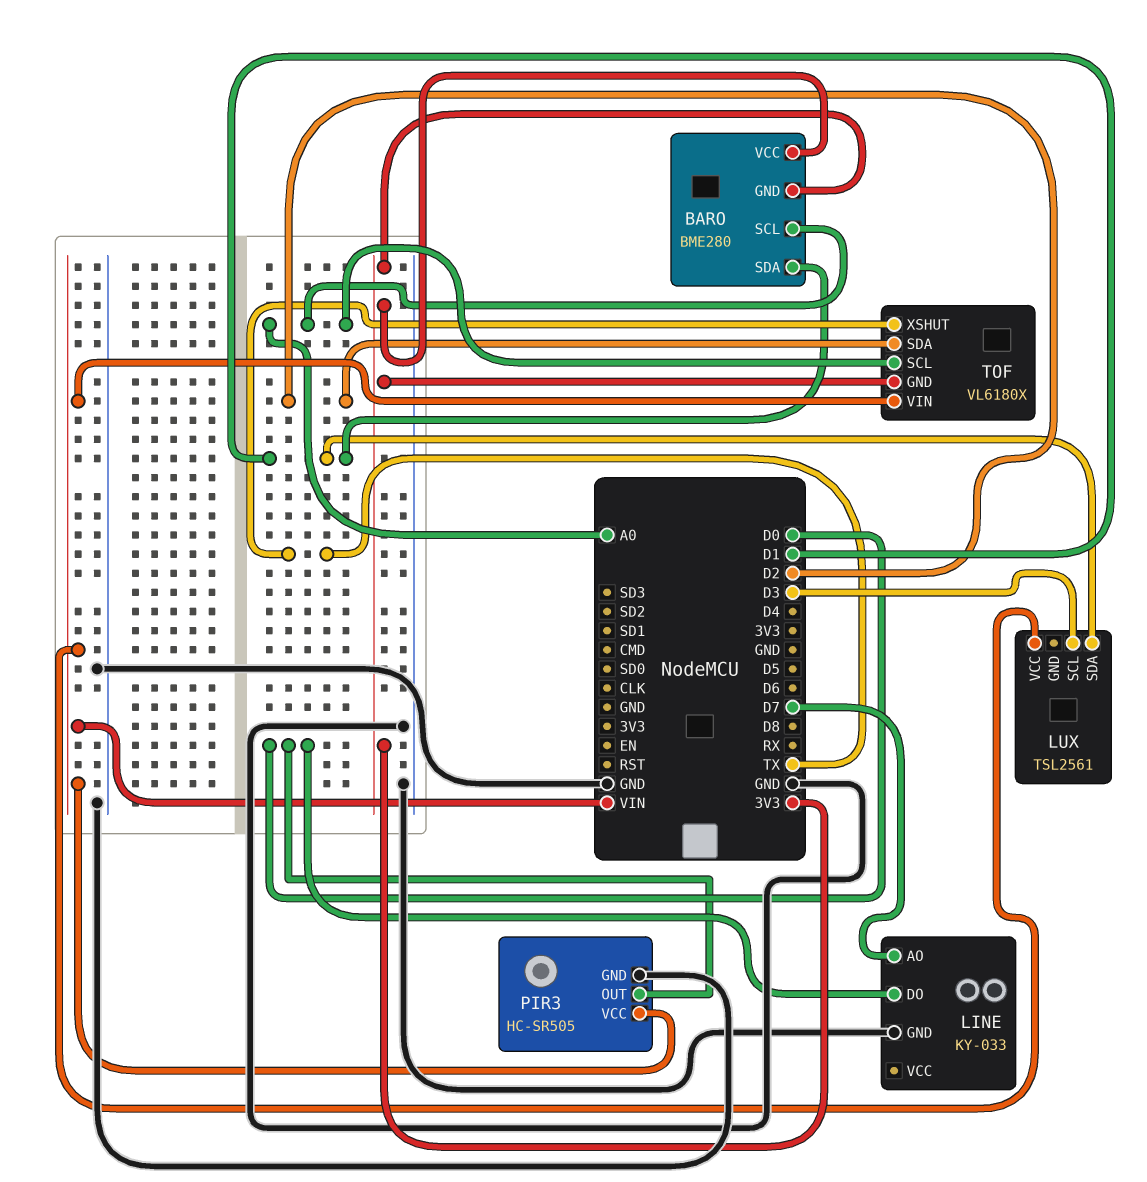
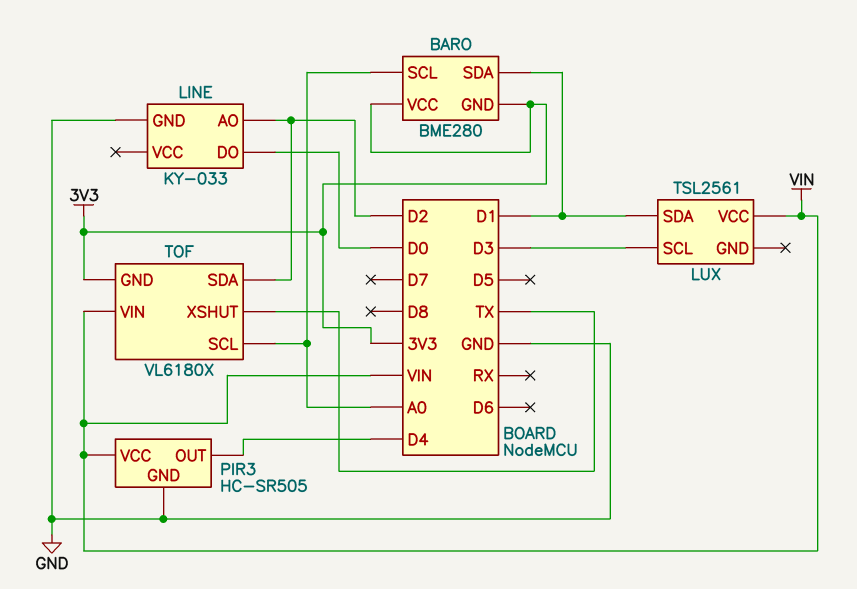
LINE pin AO: D7 -> D2
PIR3 pin OUT: D0 -> D4

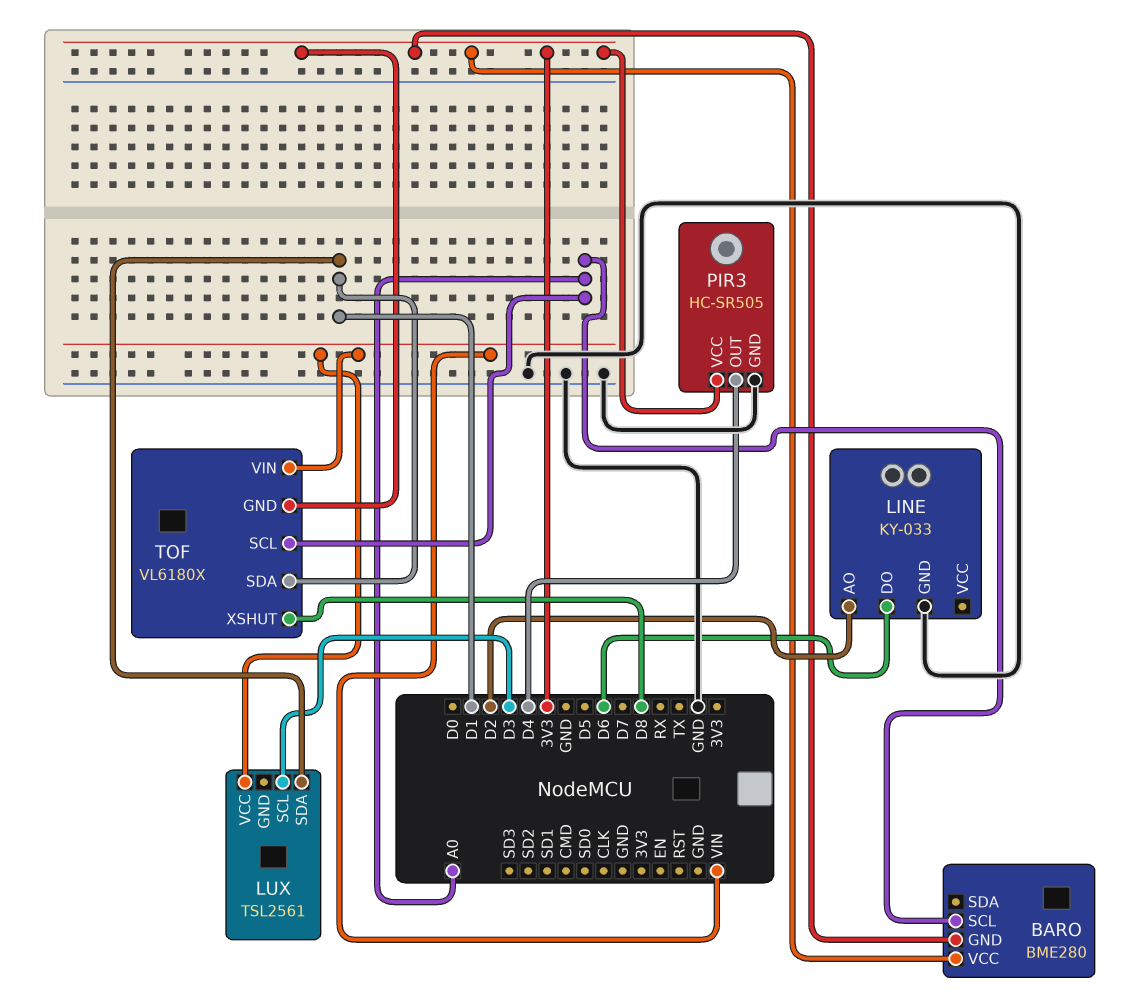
BARO pin SDA: D1 -> none
LINE pin DO: D0 -> D6
PIR3 pin VCC: VIN -> 3V3
TOF pin SDA: D2 -> D1
TOF pin XSHUT: TX -> D8

